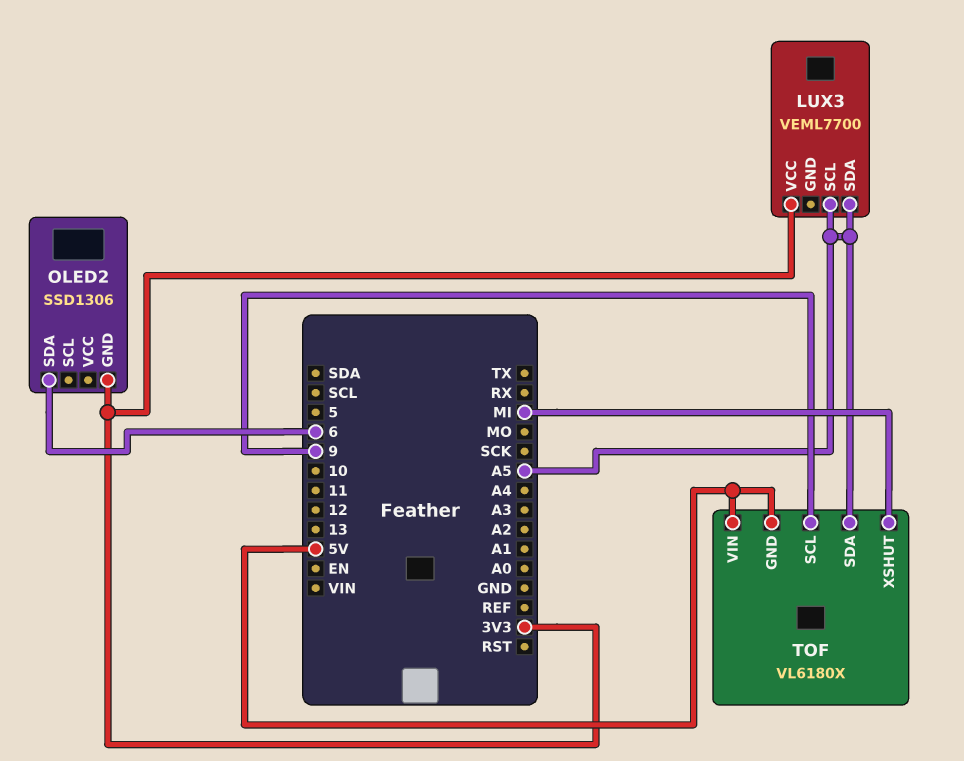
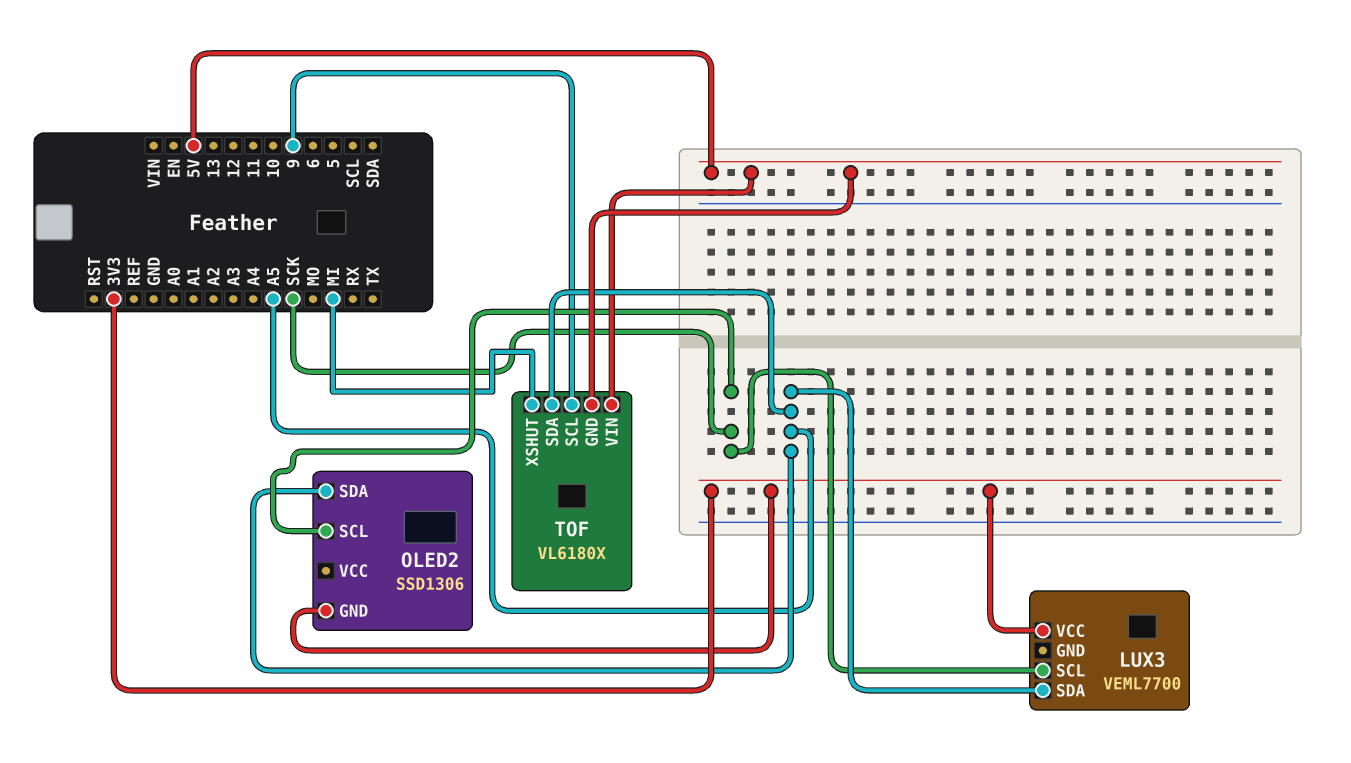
LUX3 pin SCL: A5 -> SCK
OLED2 pin SCL: none -> SCK
OLED2 pin SDA: 6 -> A5

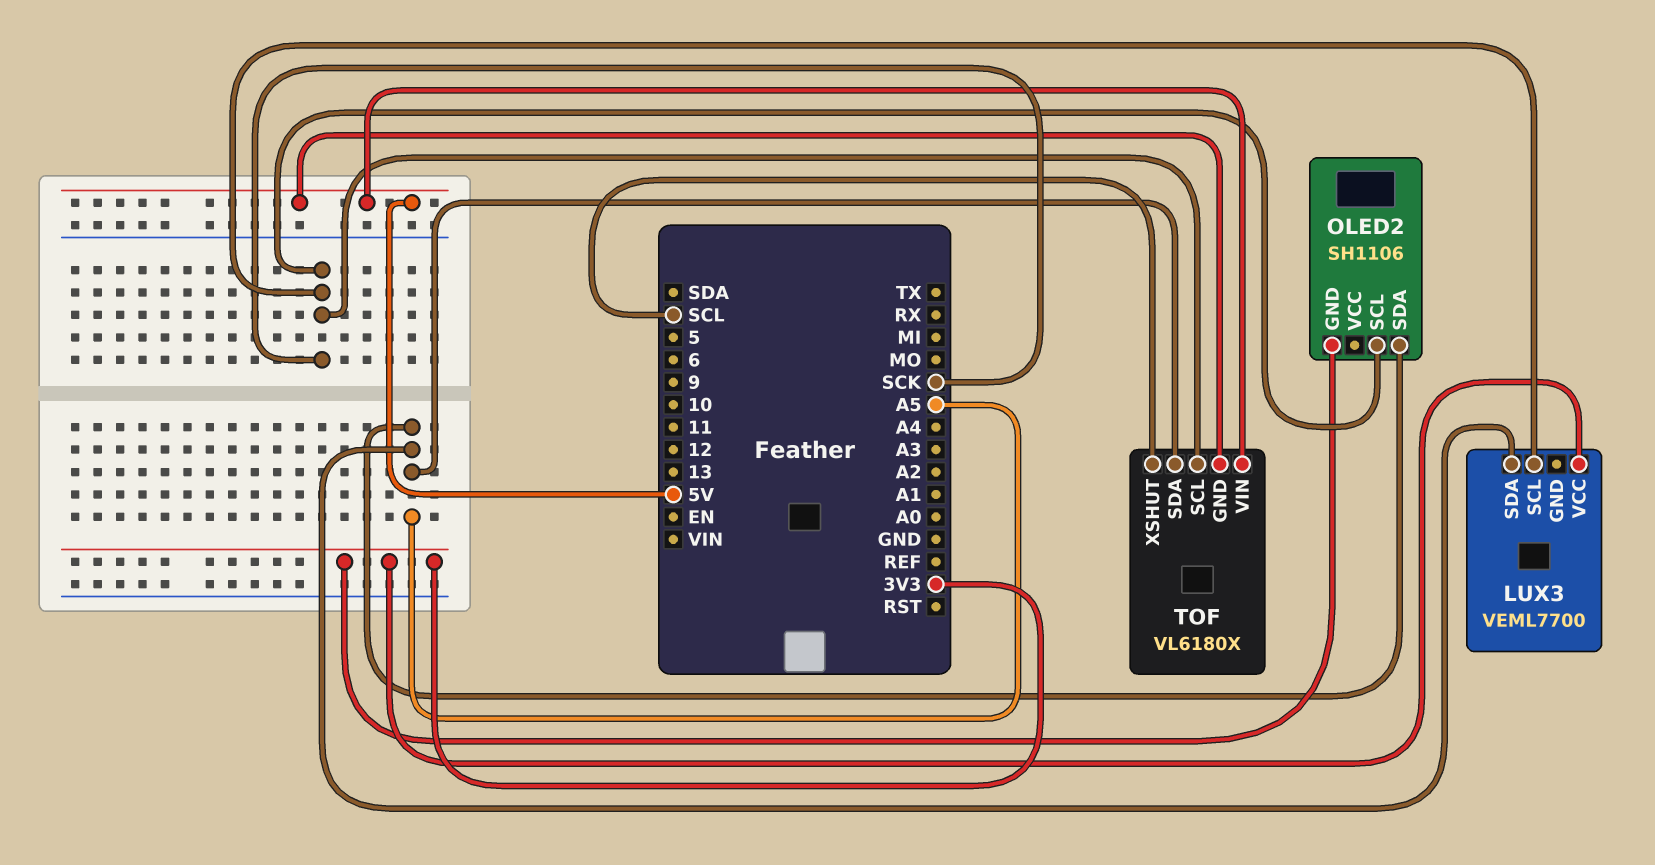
OLED2: SSD1306 -> SH1106
TOF pin SCL: 9 -> SCK
TOF pin XSHUT: MI -> SCL

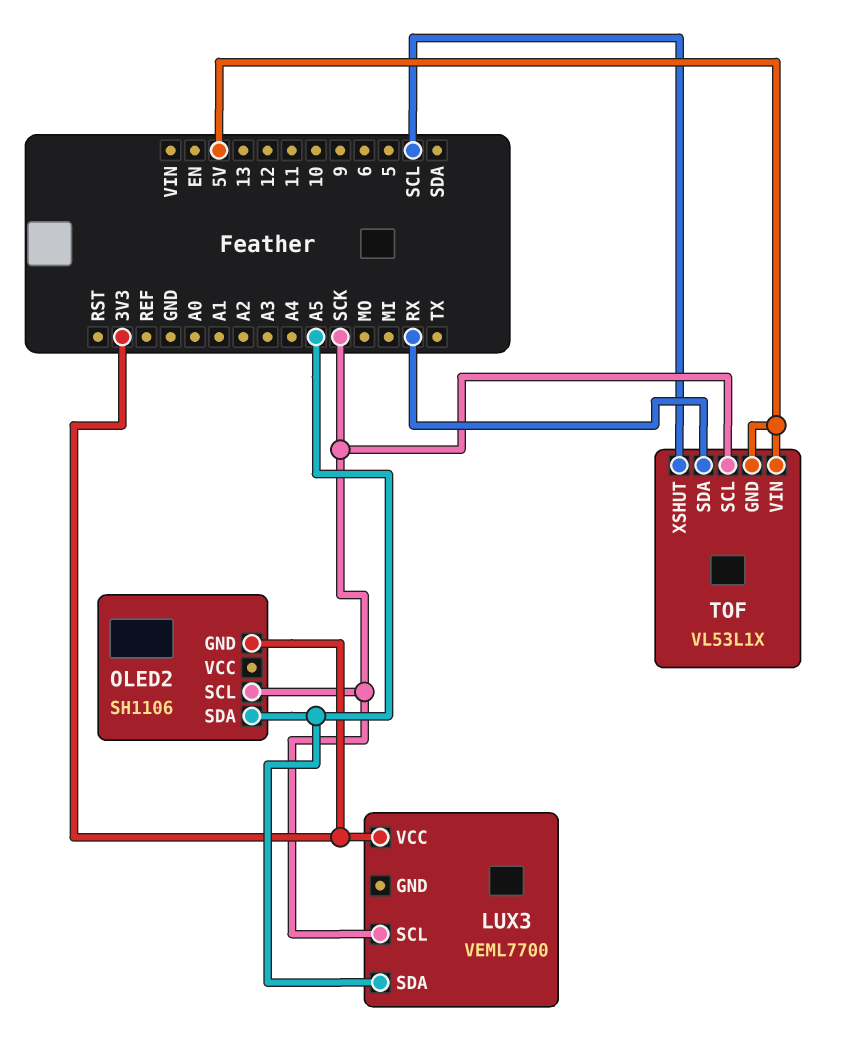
TOF: VL6180X -> VL53L1X
TOF pin SDA: A5 -> RX

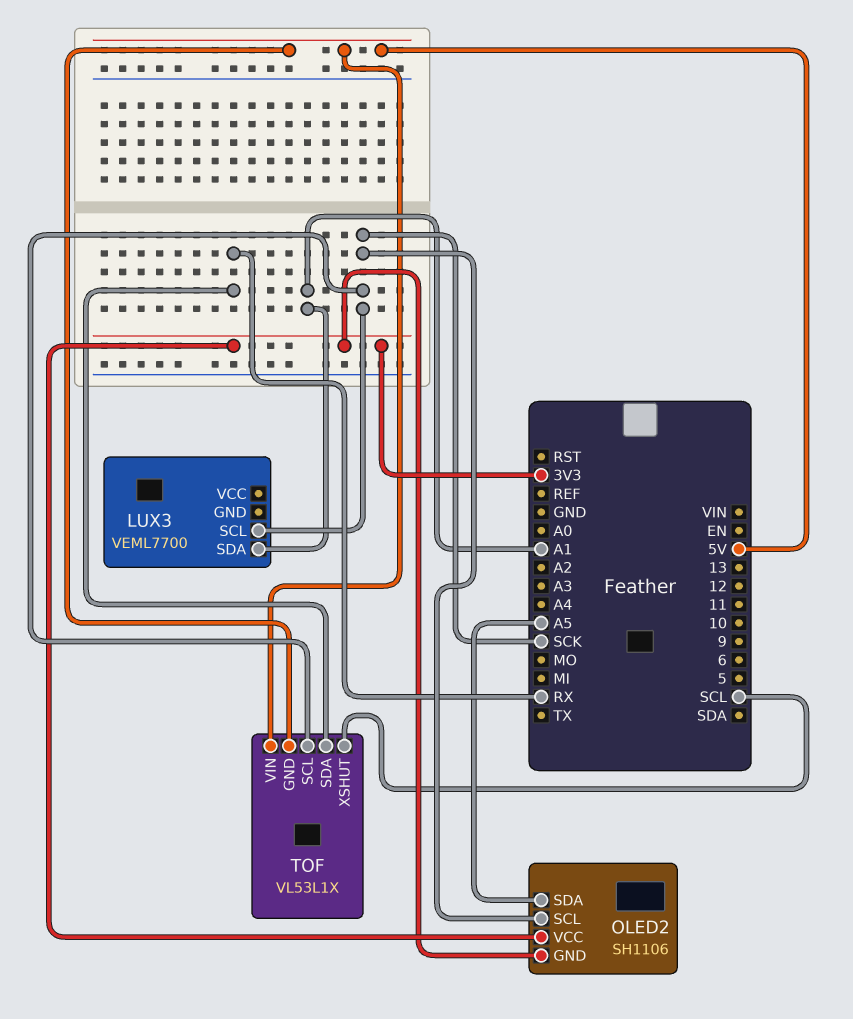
LUX3 pin SDA: A5 -> A1
LUX3 pin VCC: 3V3 -> none
OLED2 pin VCC: none -> 3V3

